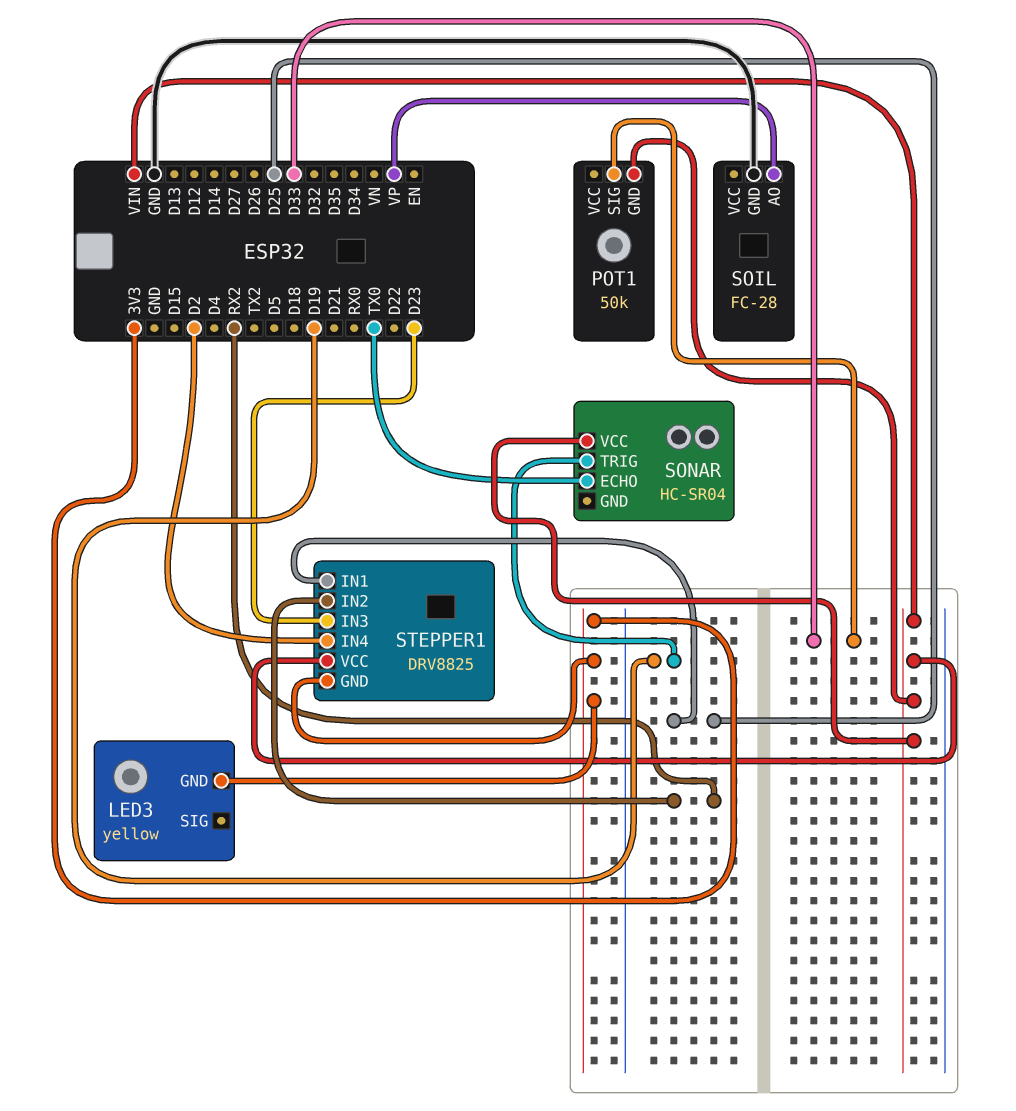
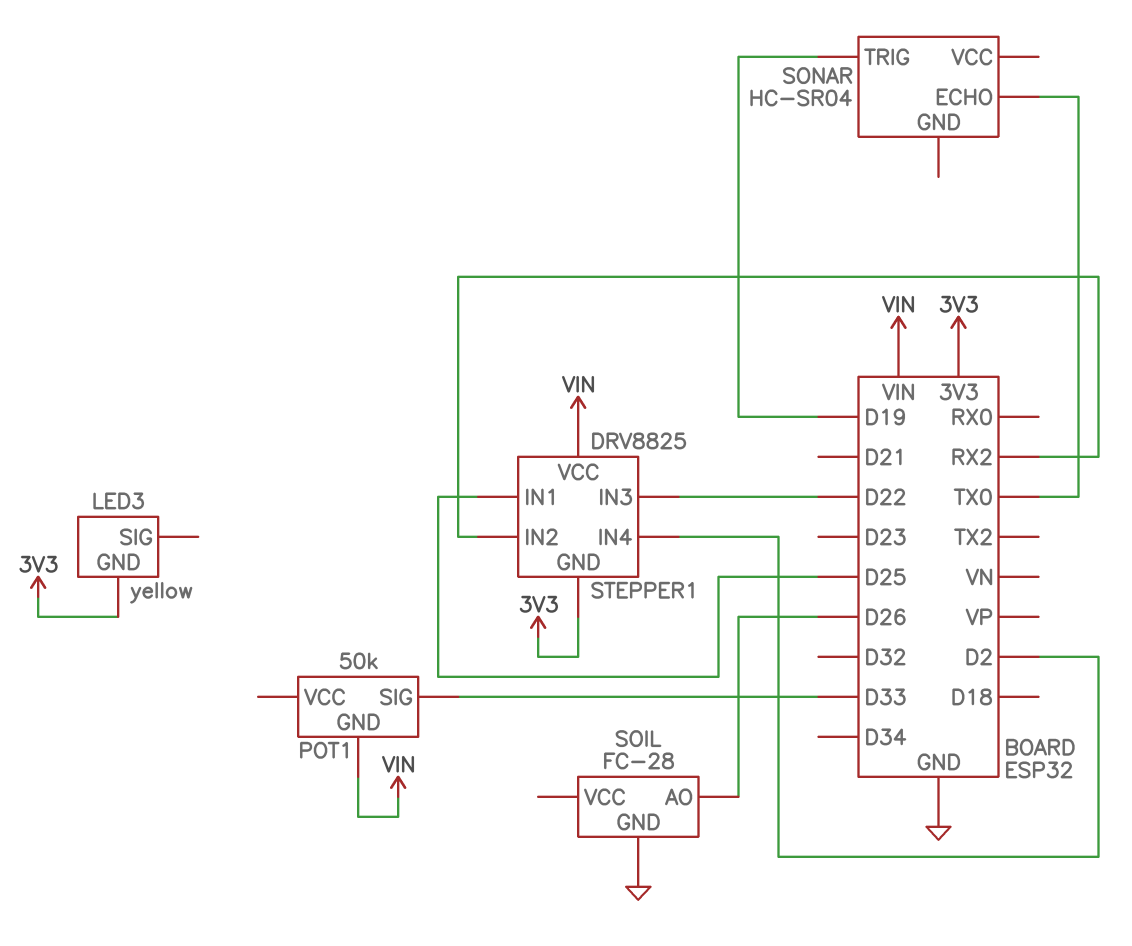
SOIL pin AO: VP -> D26
SONAR pin VCC: VIN -> none
STEPPER1 pin IN3: D23 -> D22

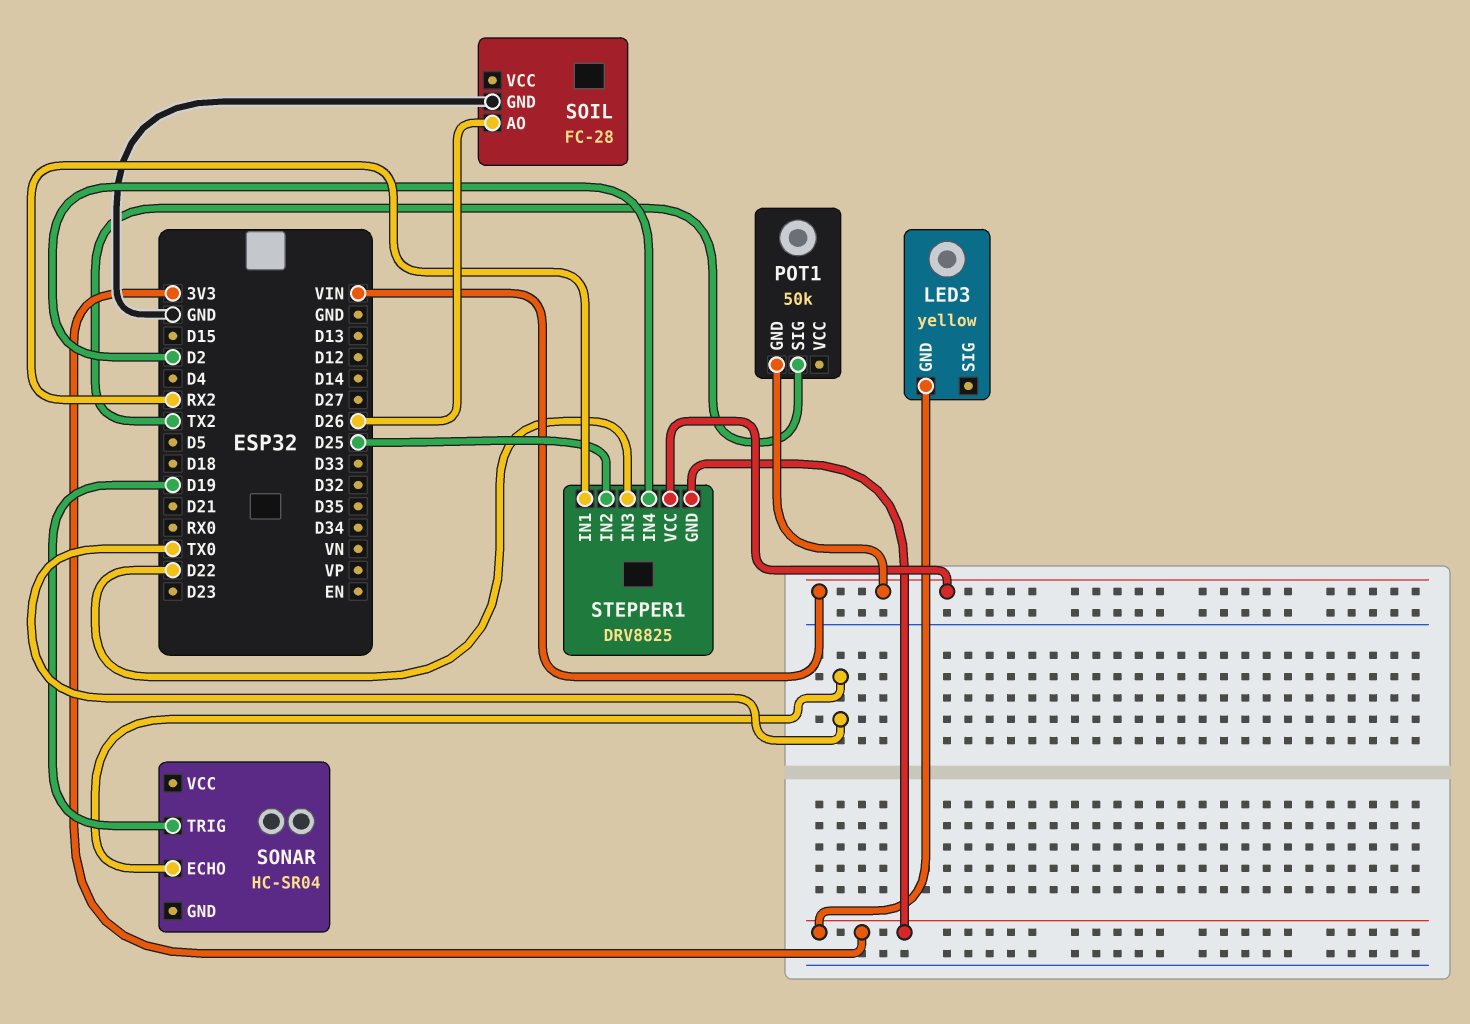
POT1 pin SIG: D33 -> TX2
STEPPER1 pin IN1: D25 -> RX2
STEPPER1 pin IN2: RX2 -> D25

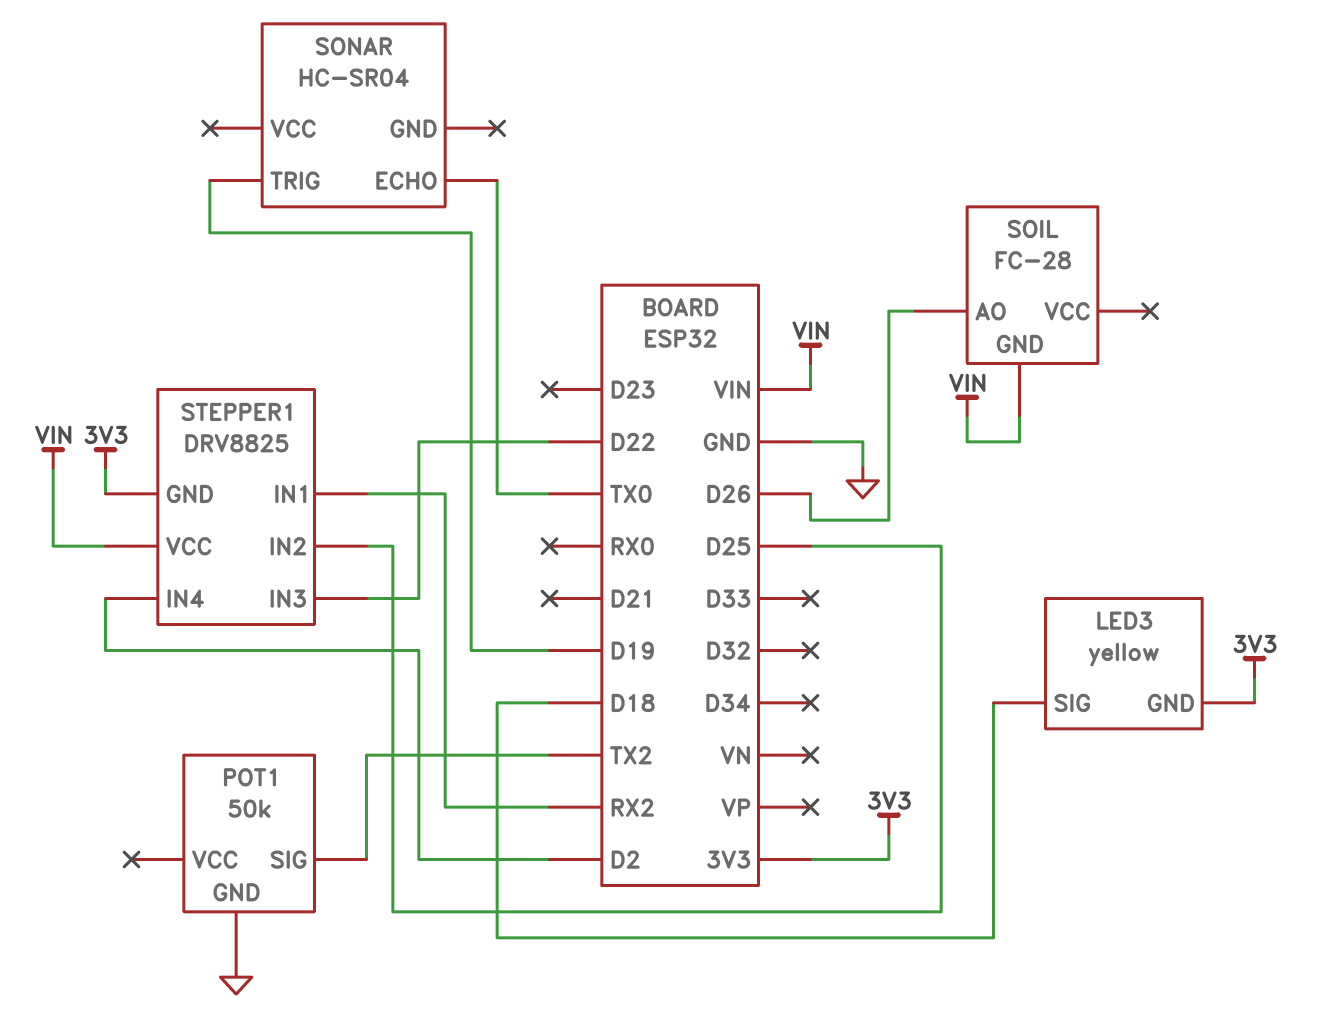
LED3 pin SIG: none -> D18
POT1 pin GND: VIN -> GND
SOIL pin GND: GND -> VIN

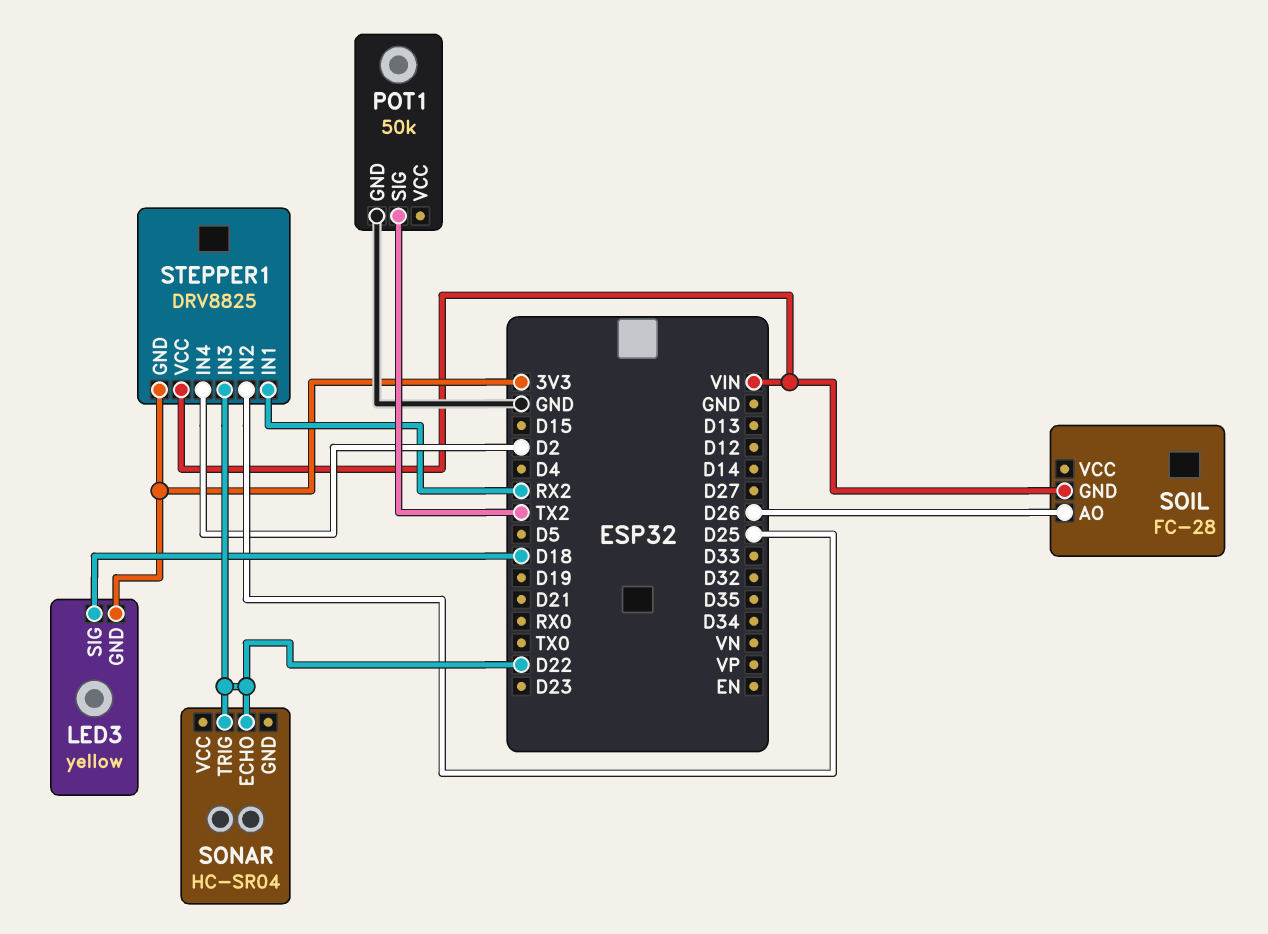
SONAR pin ECHO: TX0 -> D22
SONAR pin TRIG: D19 -> D22

